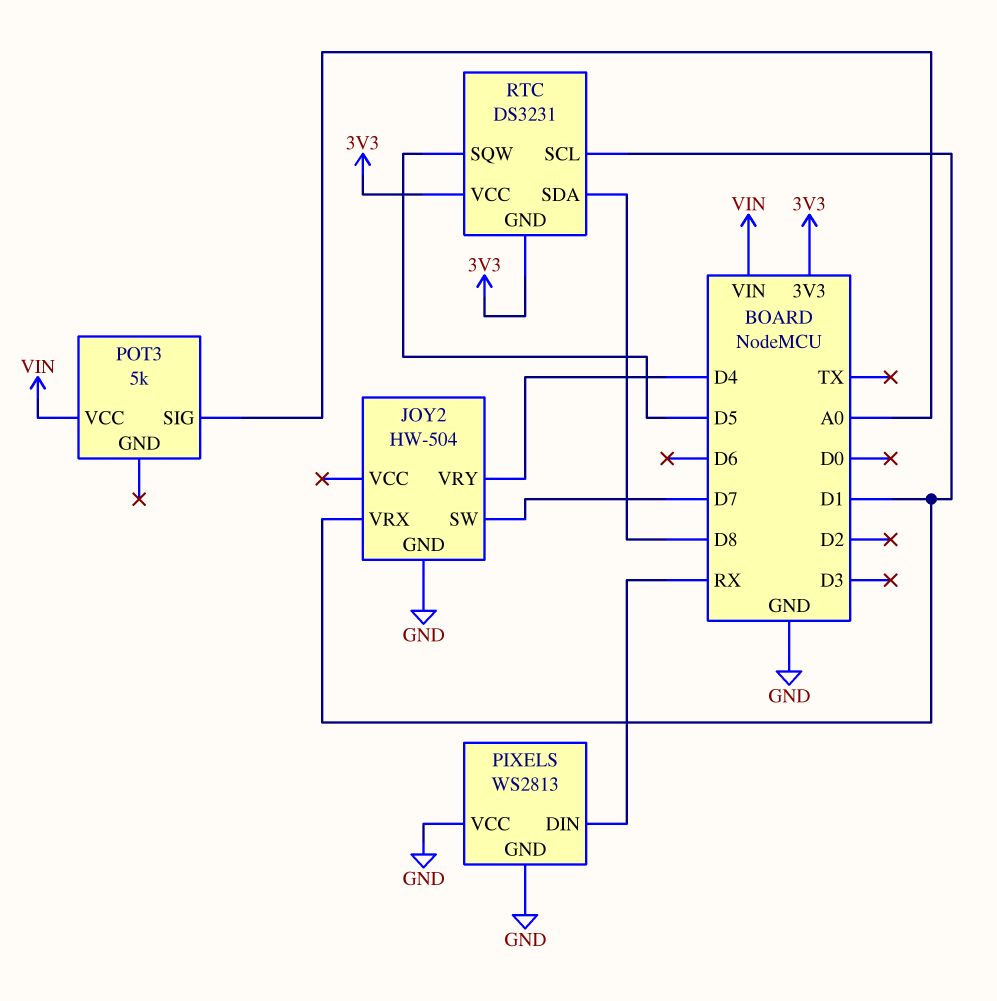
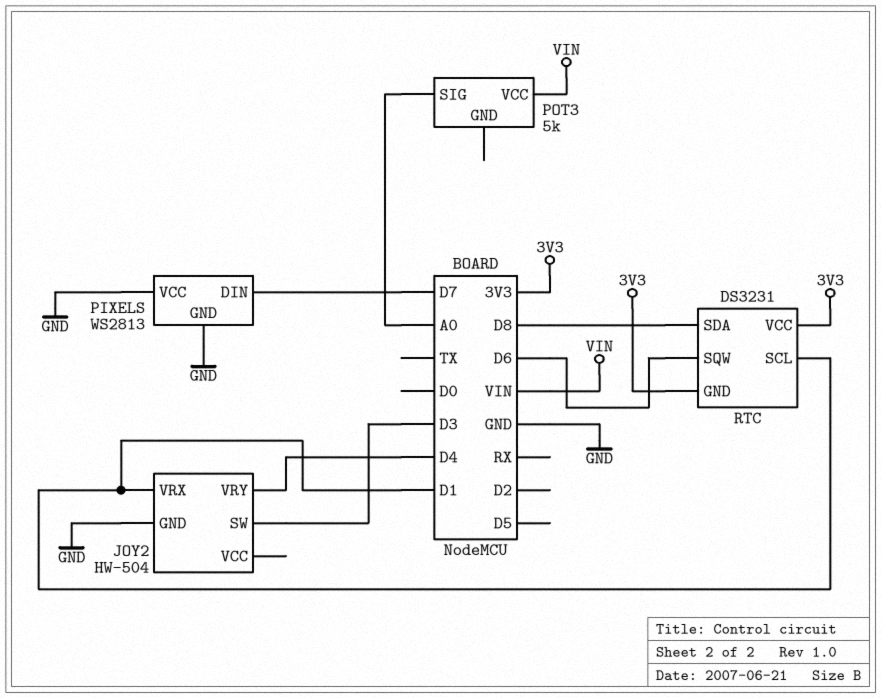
JOY2 pin SW: D7 -> D3
PIXELS pin DIN: RX -> D7
RTC pin SQW: D5 -> D6

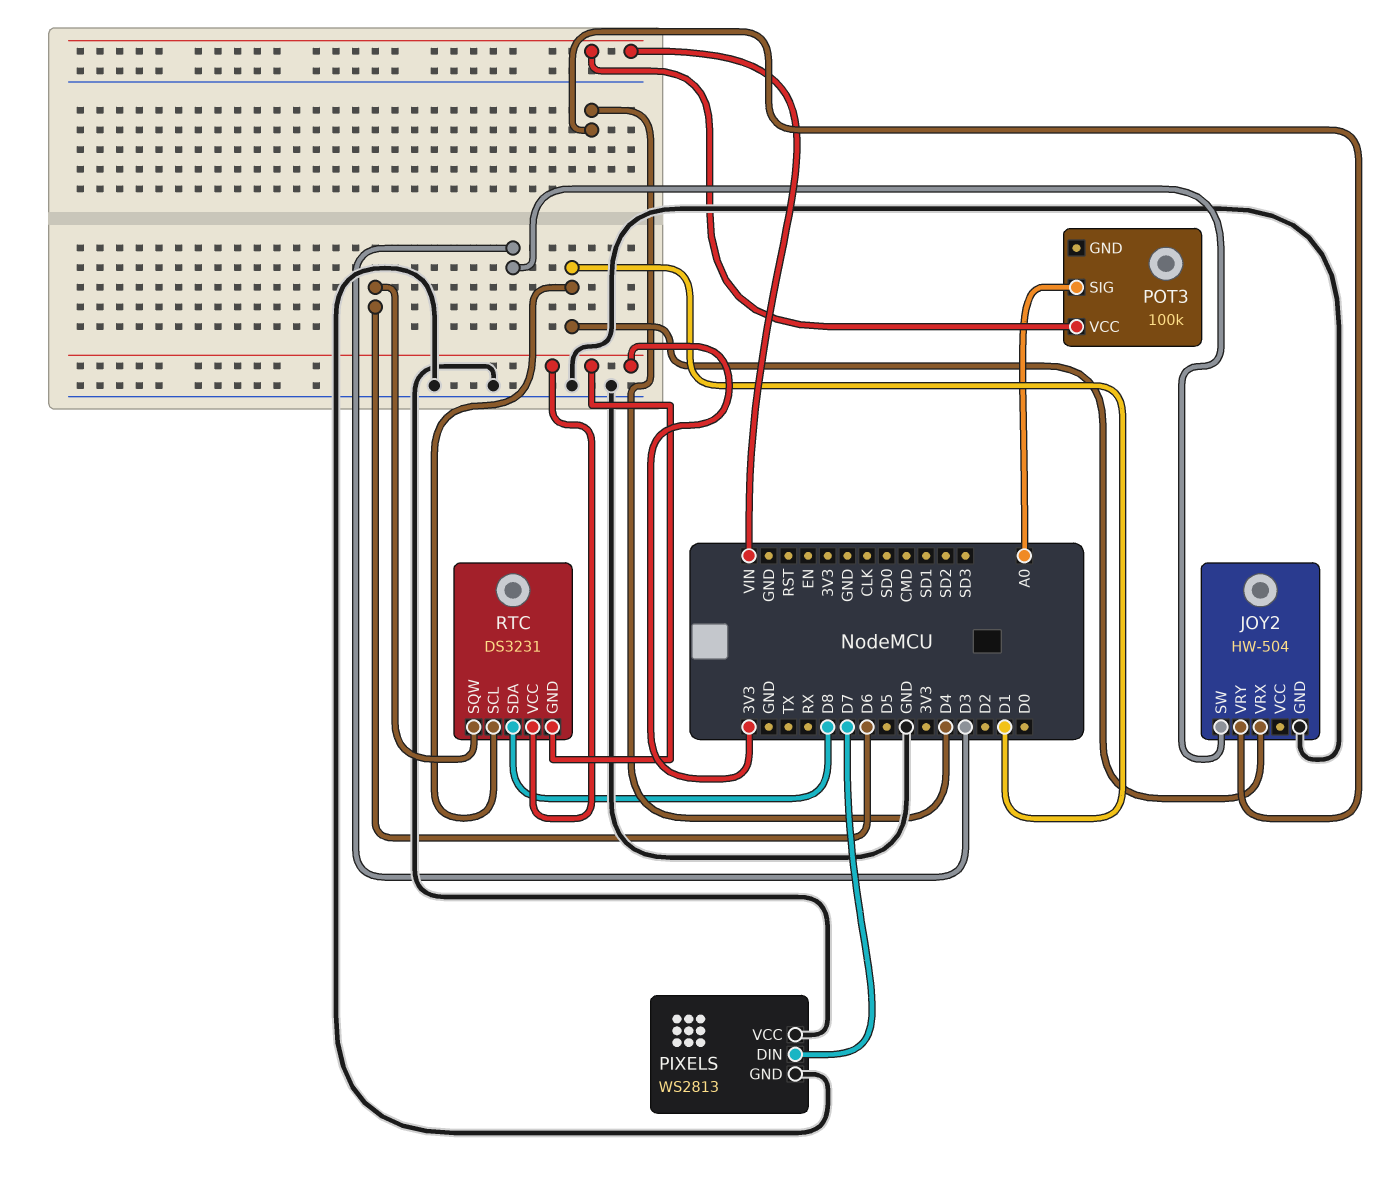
POT3: 5k -> 100k

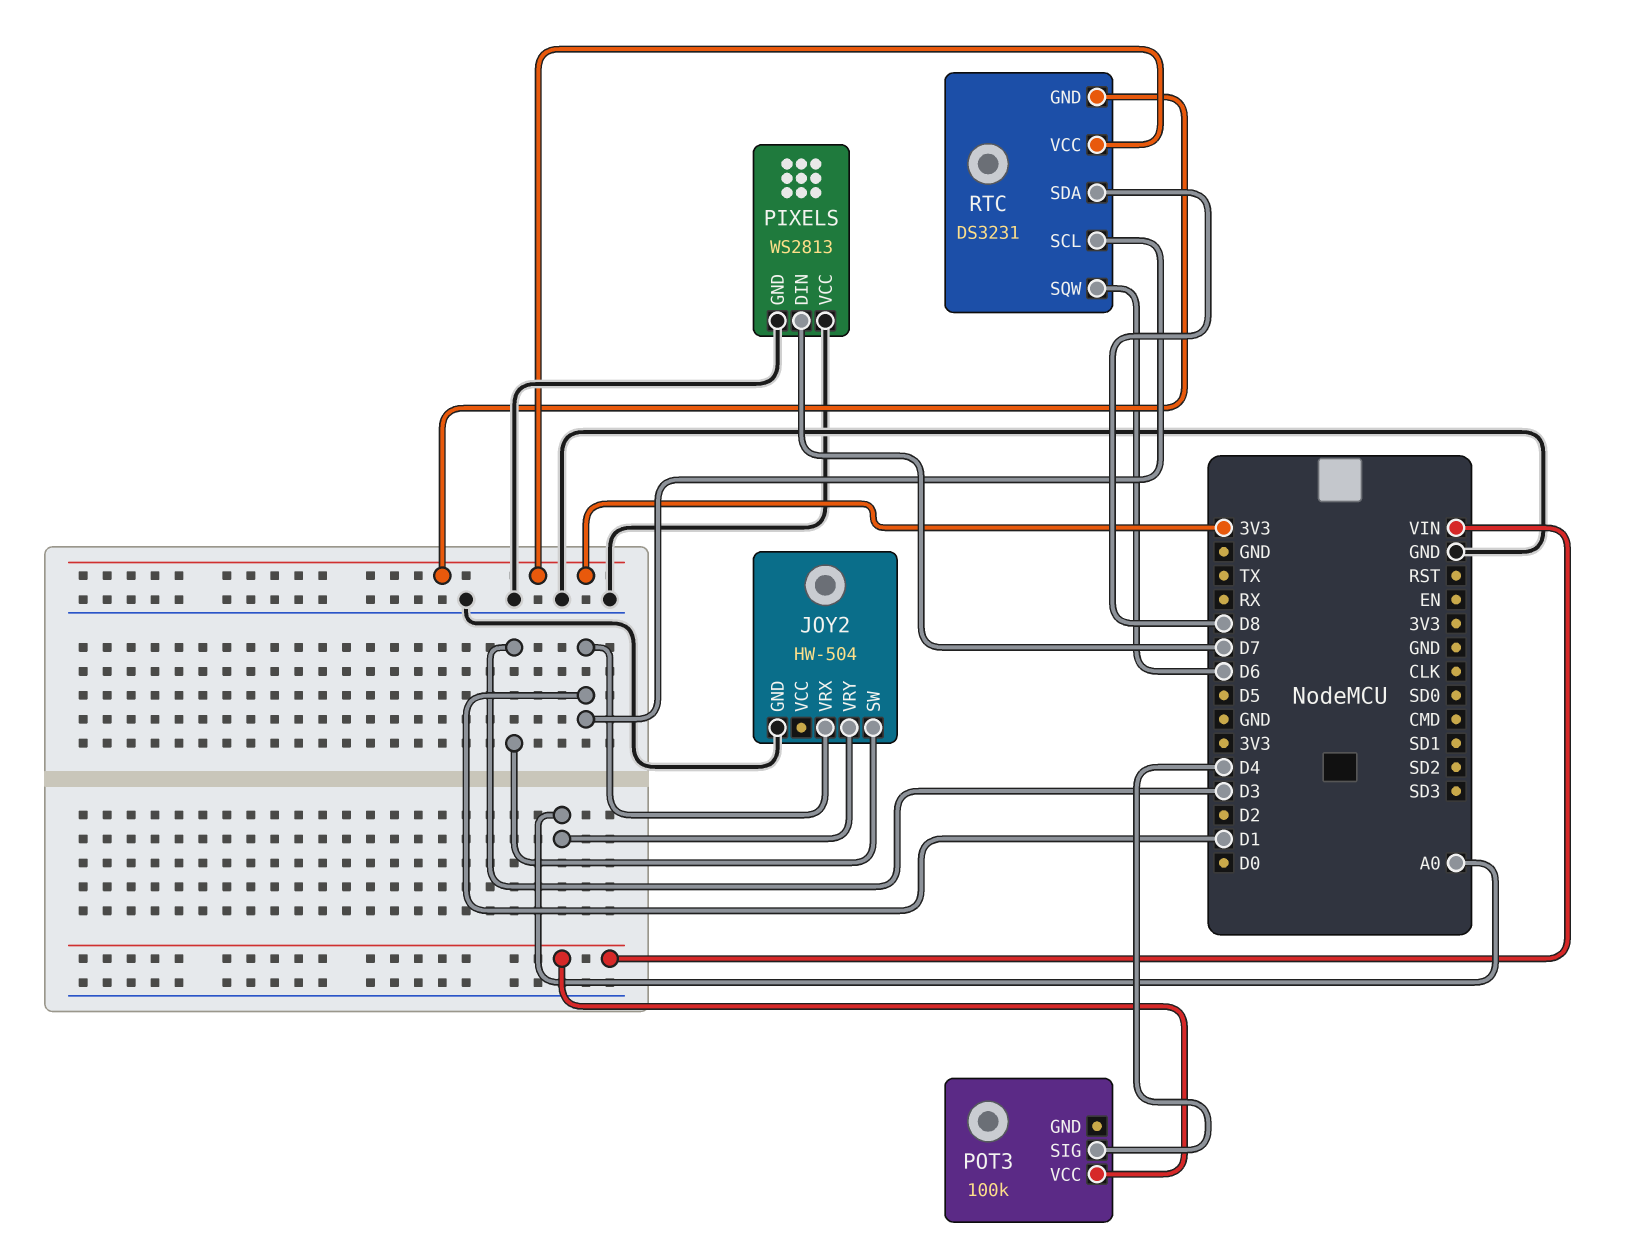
JOY2 pin VRY: D4 -> A0
POT3 pin SIG: A0 -> D4

